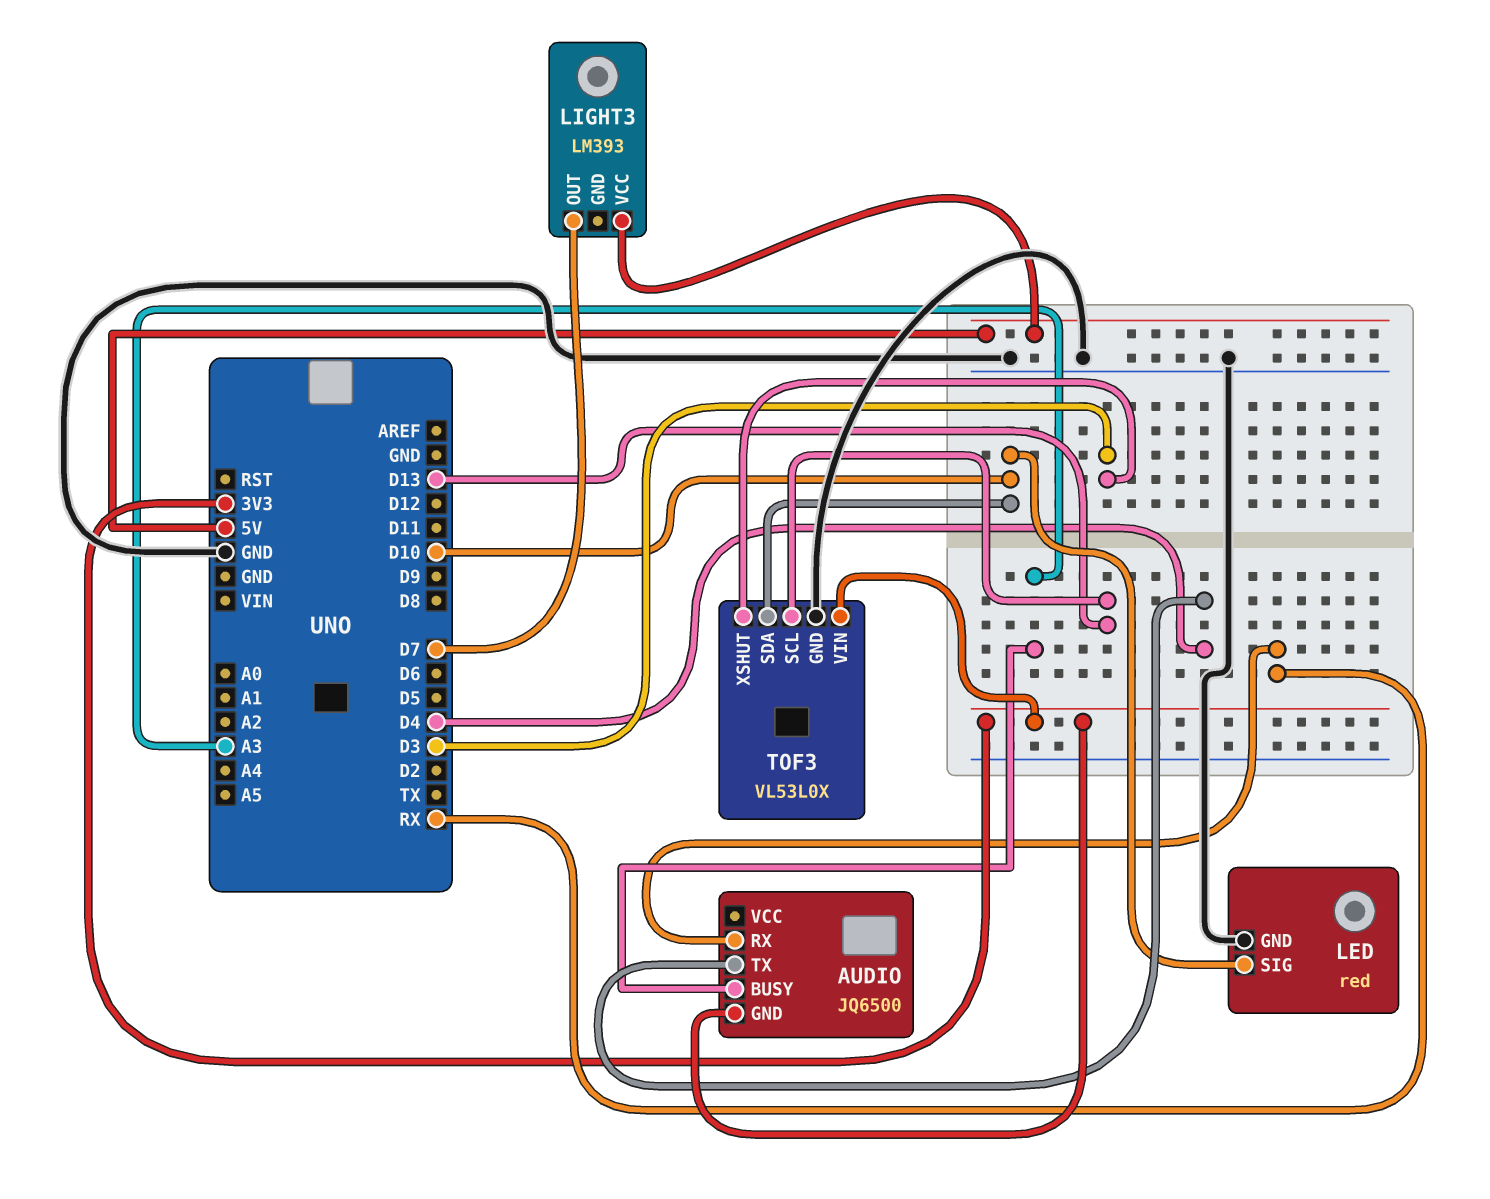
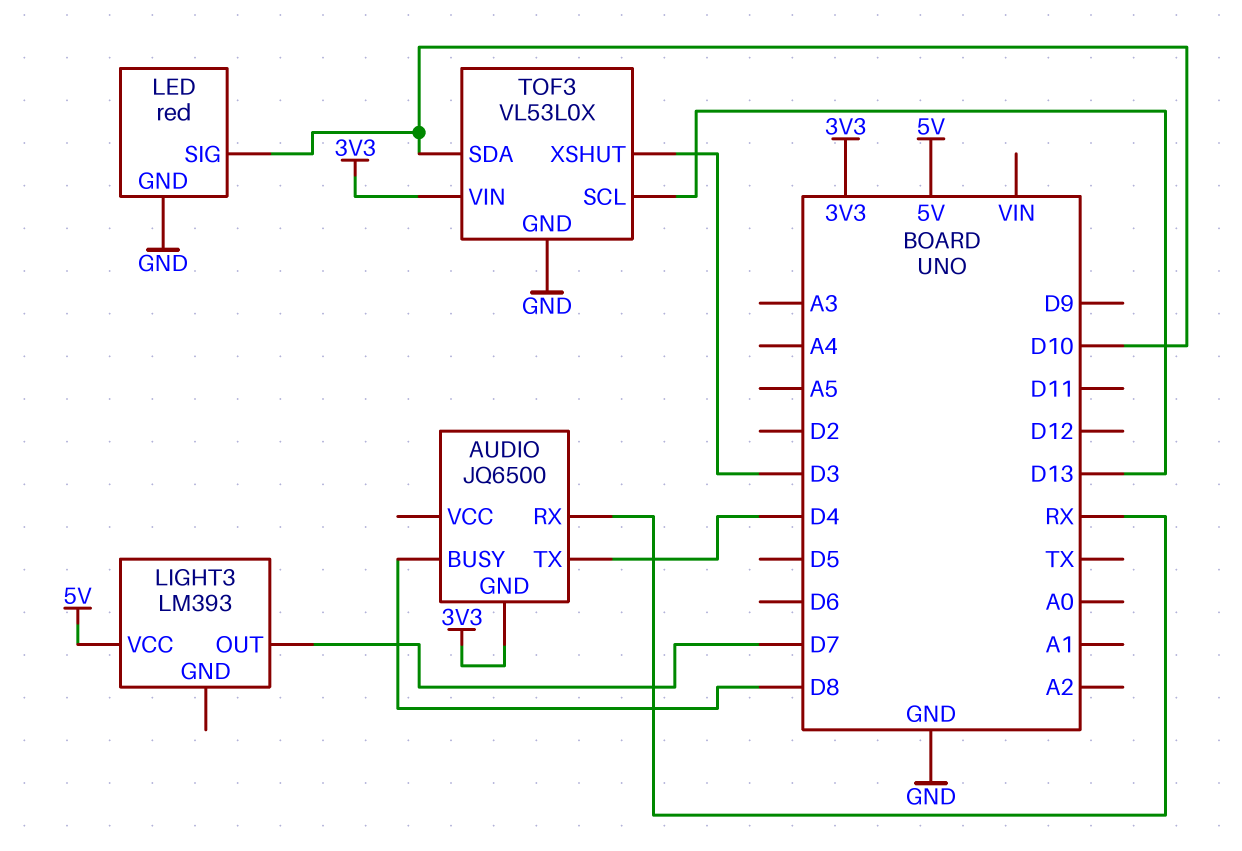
AUDIO pin BUSY: A3 -> D8

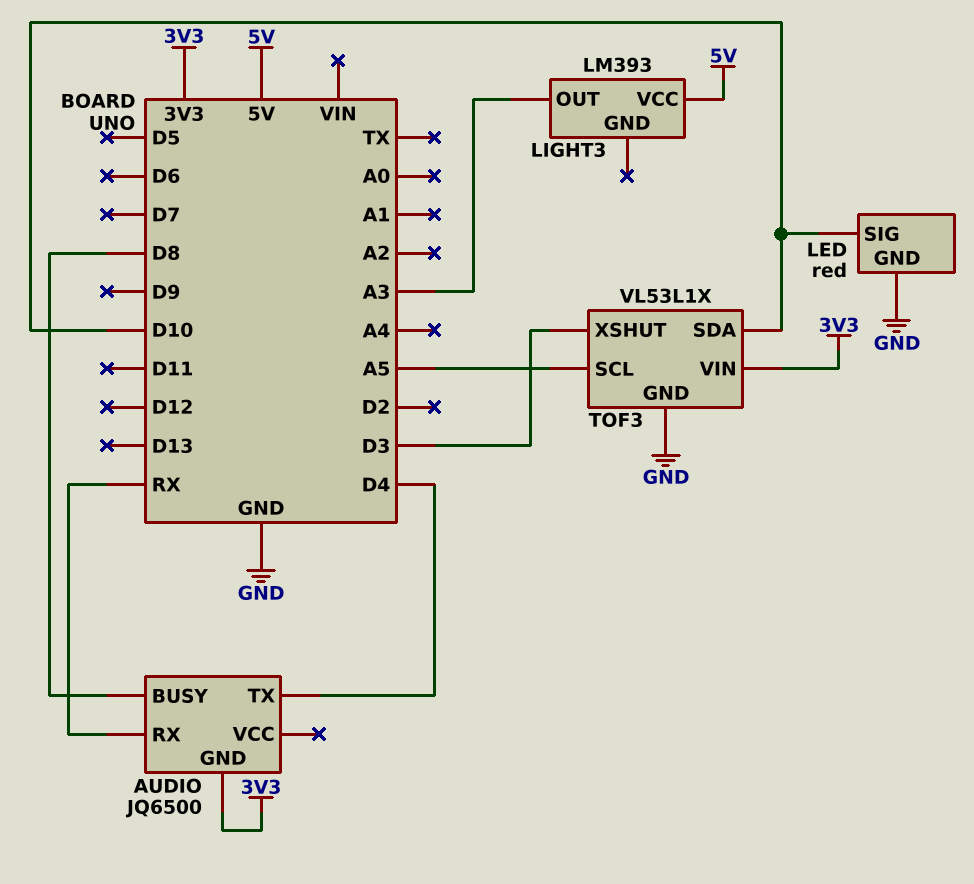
LIGHT3 pin OUT: D7 -> A3
TOF3: VL53L0X -> VL53L1X
TOF3 pin SCL: D13 -> A5

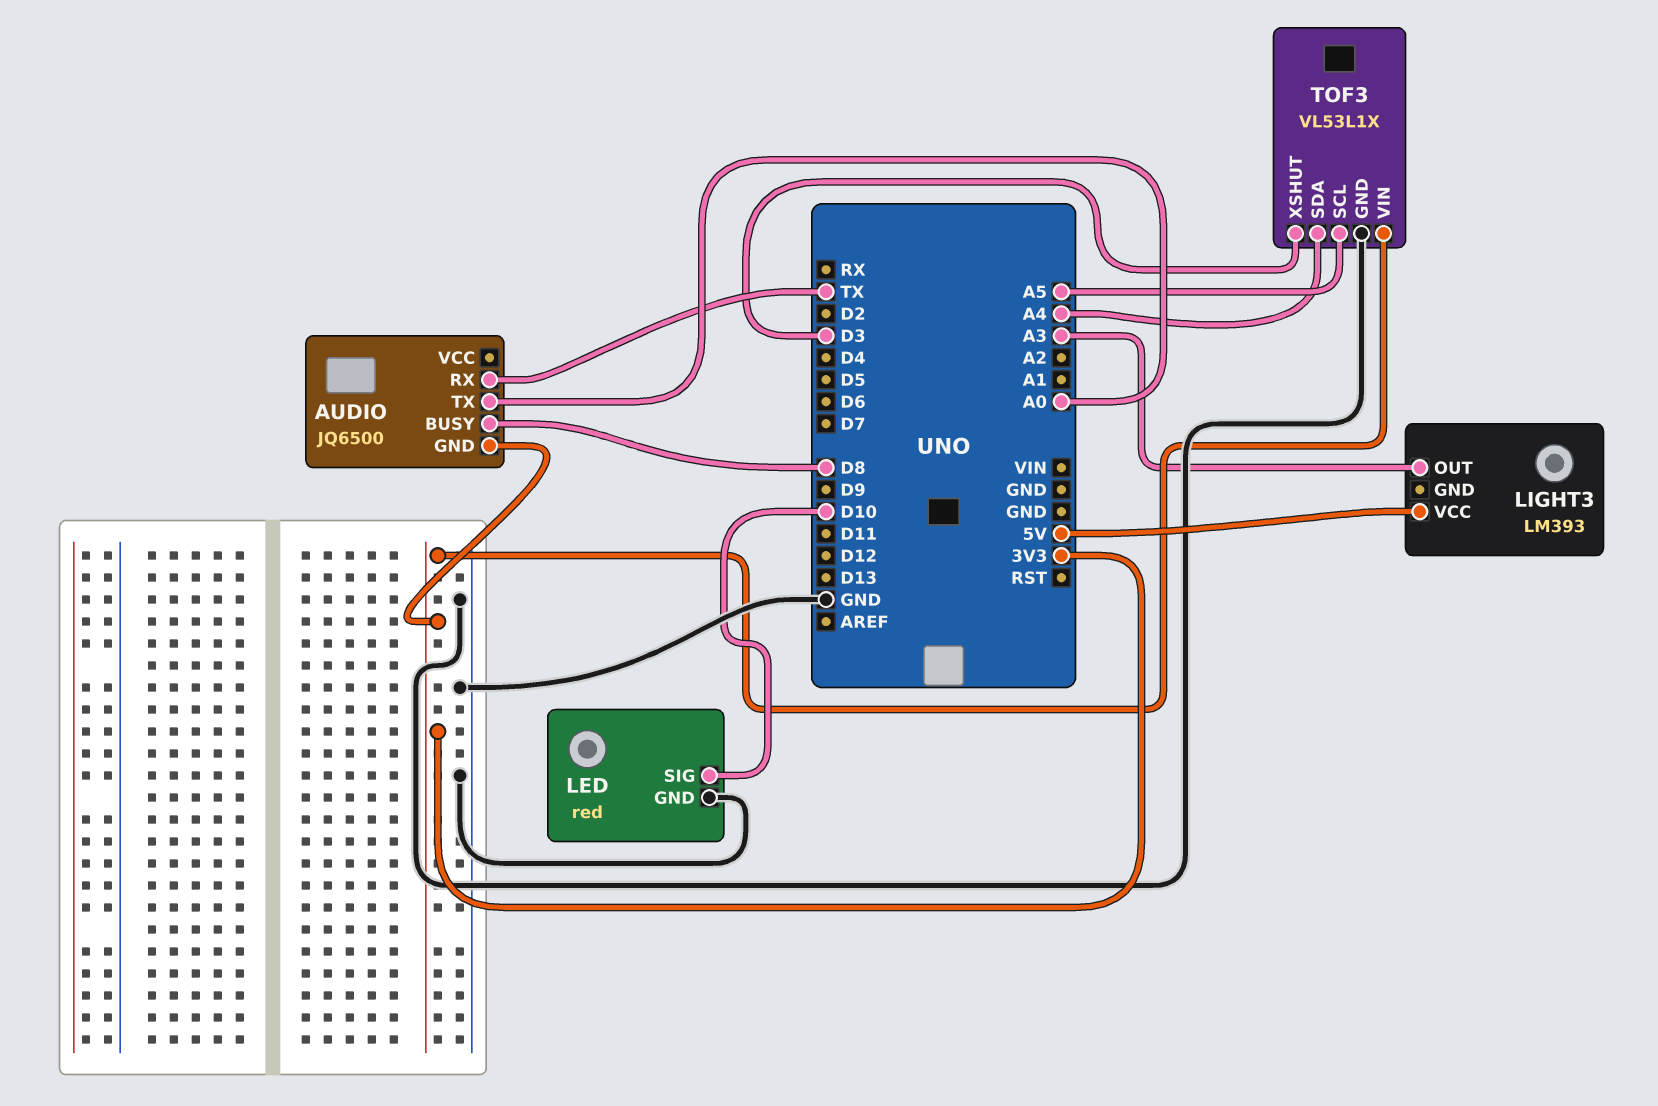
AUDIO pin RX: RX -> TX
AUDIO pin TX: D4 -> A0
TOF3 pin SDA: D10 -> A4

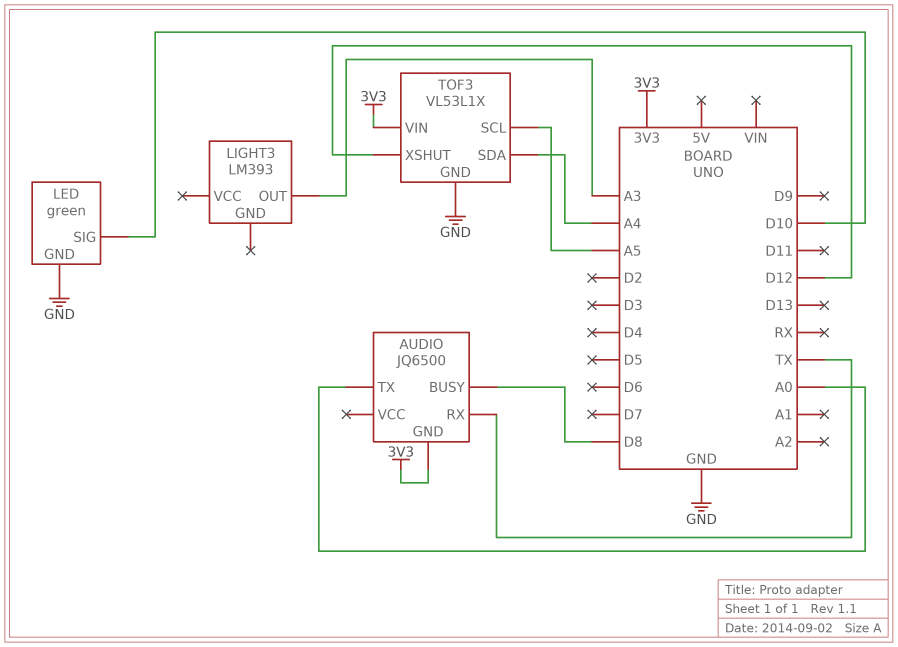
LED: red -> green
LIGHT3 pin VCC: 5V -> none
TOF3 pin XSHUT: D3 -> D12

